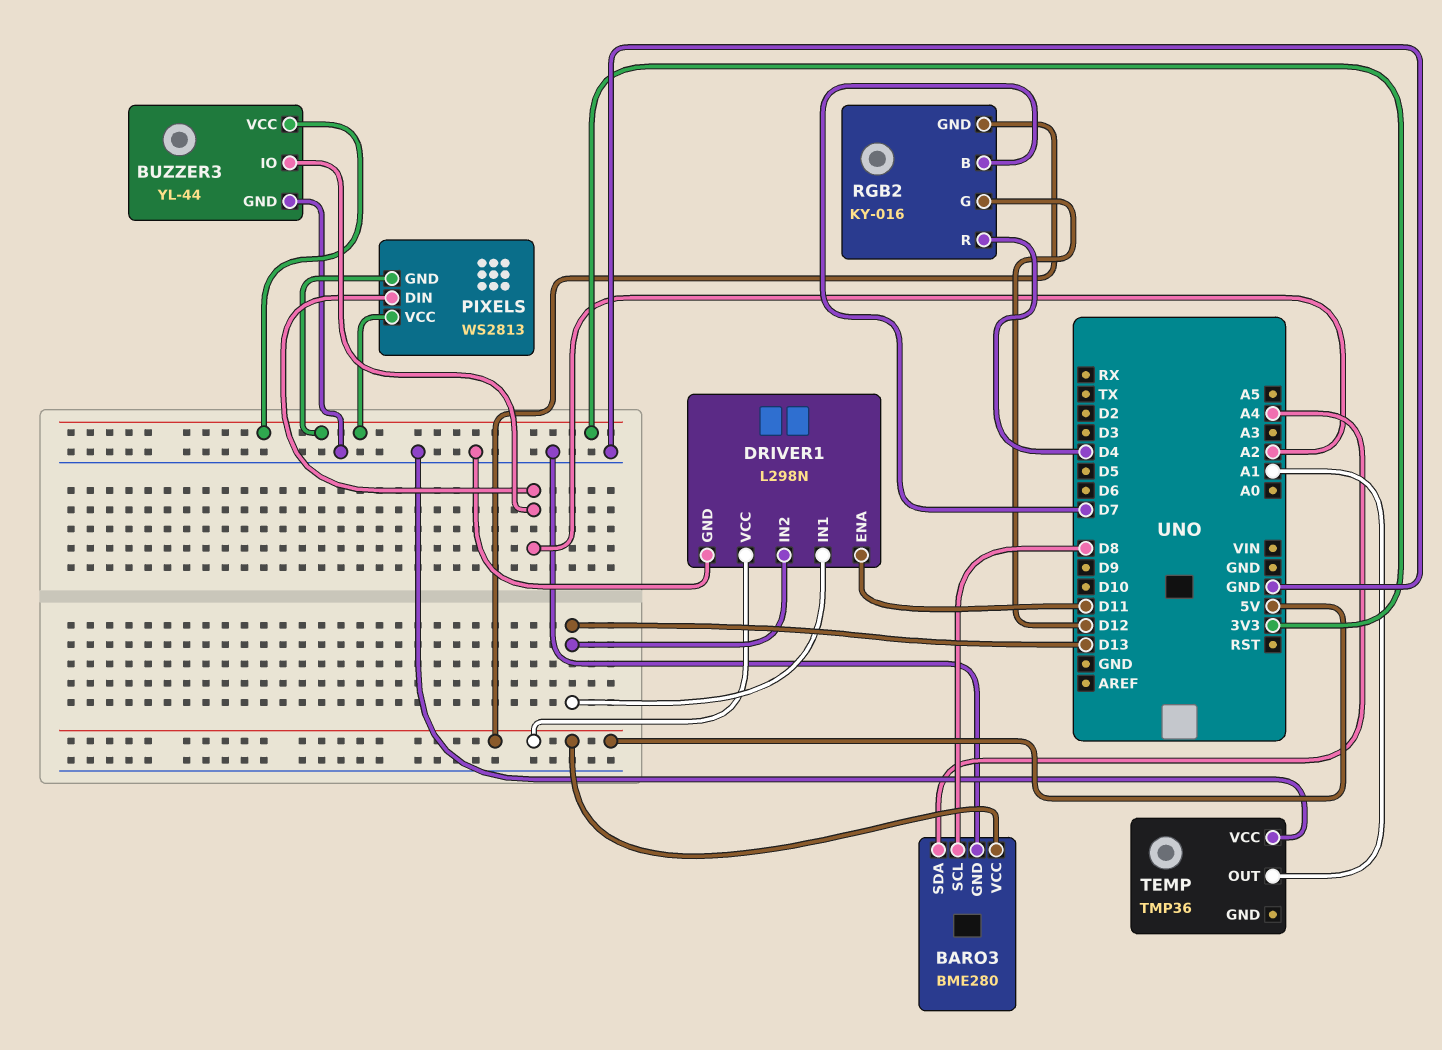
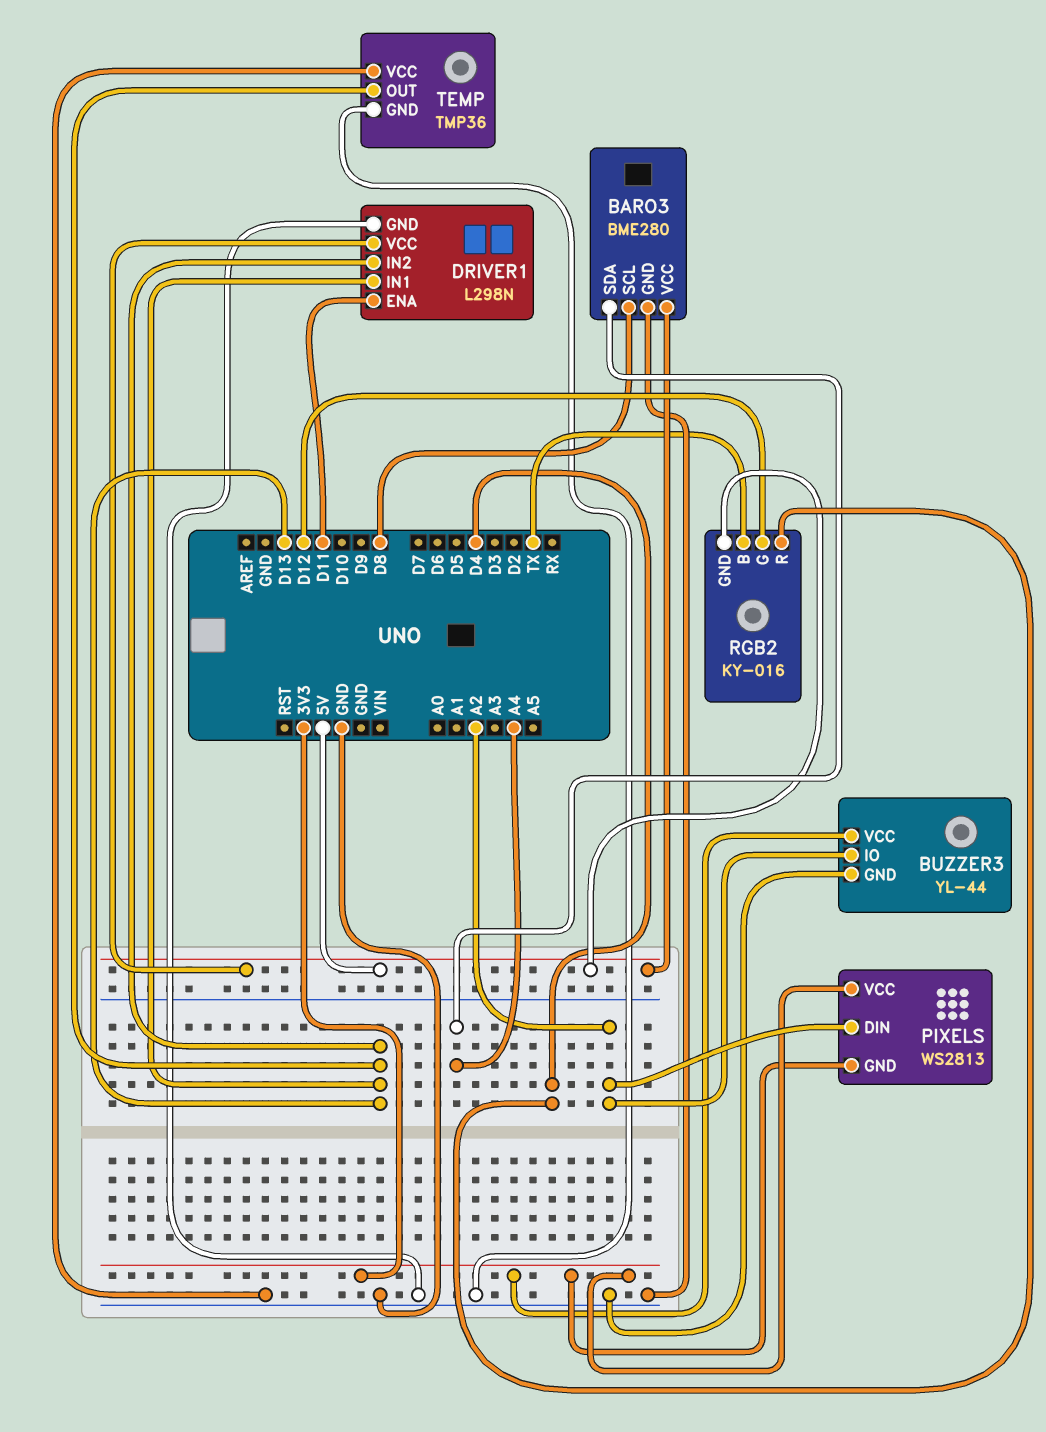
RGB2 pin B: D7 -> TX
TEMP pin GND: none -> GND
TEMP pin OUT: A1 -> D13

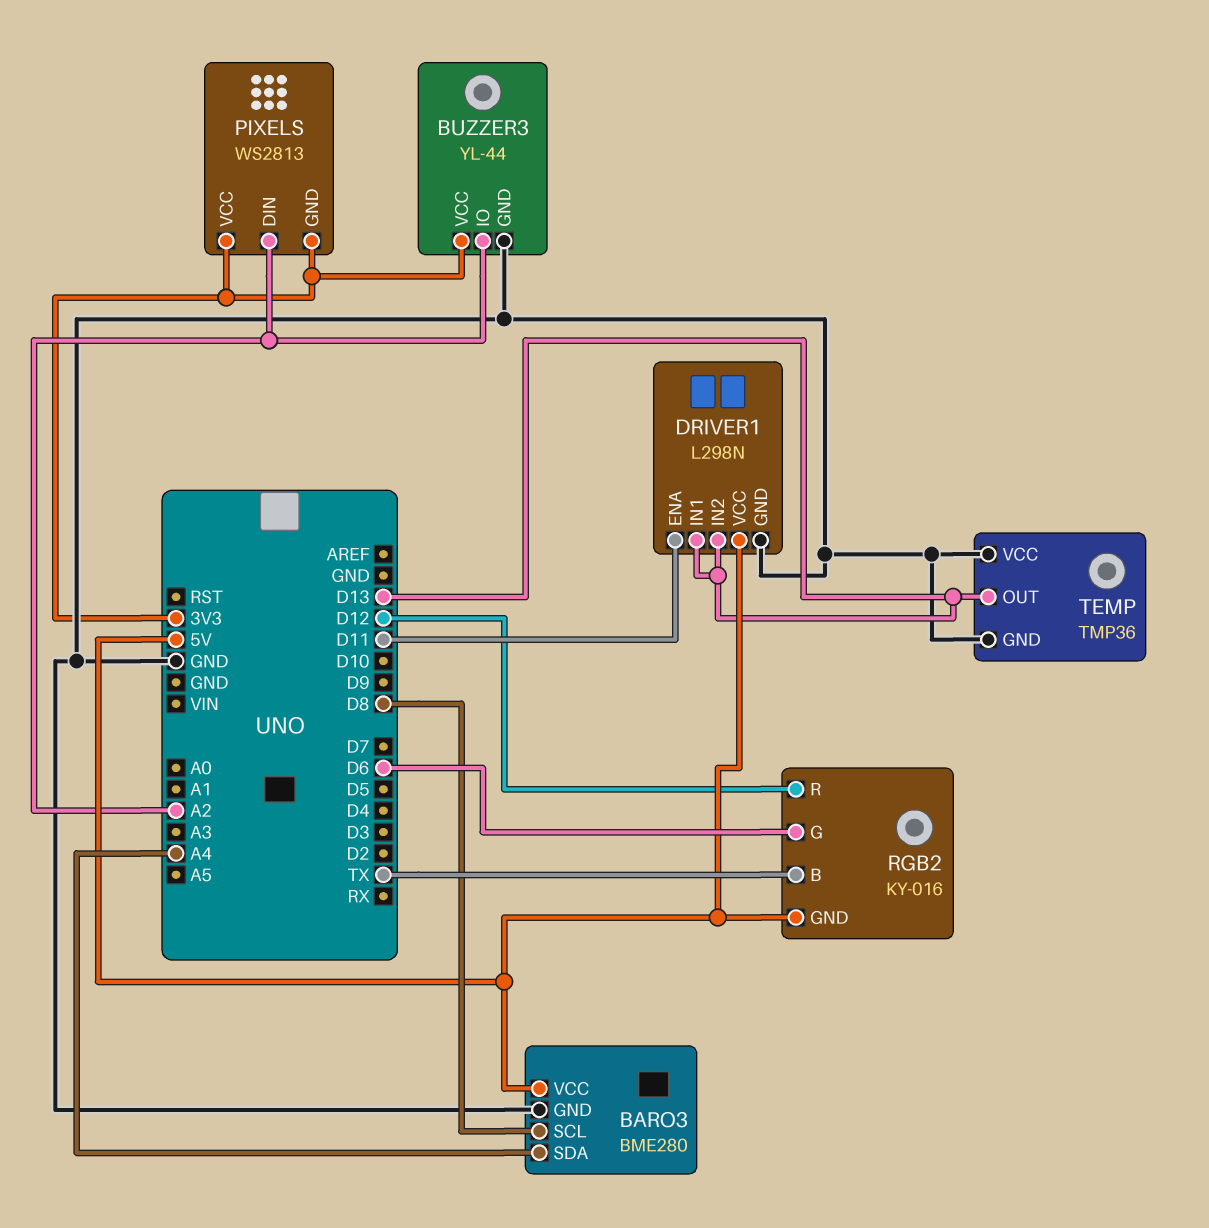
RGB2 pin G: D12 -> D6
RGB2 pin R: D4 -> D12

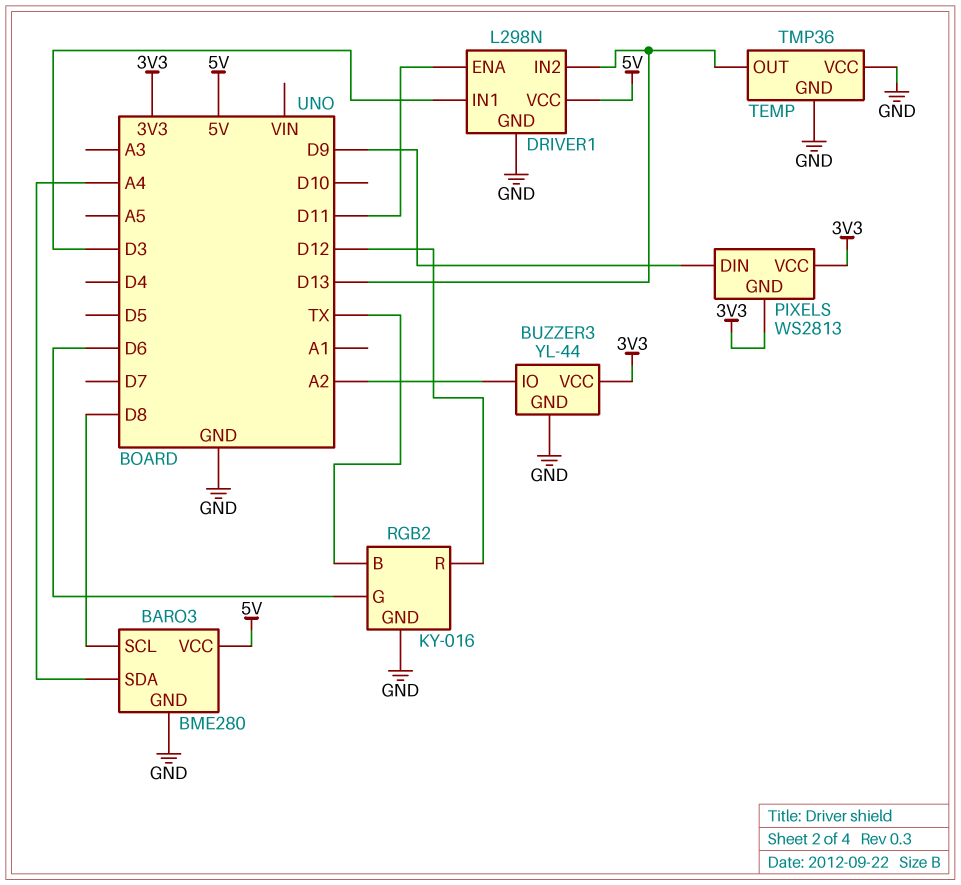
DRIVER1 pin IN1: D13 -> D3
PIXELS pin DIN: A2 -> D9
RGB2 pin GND: 5V -> GND

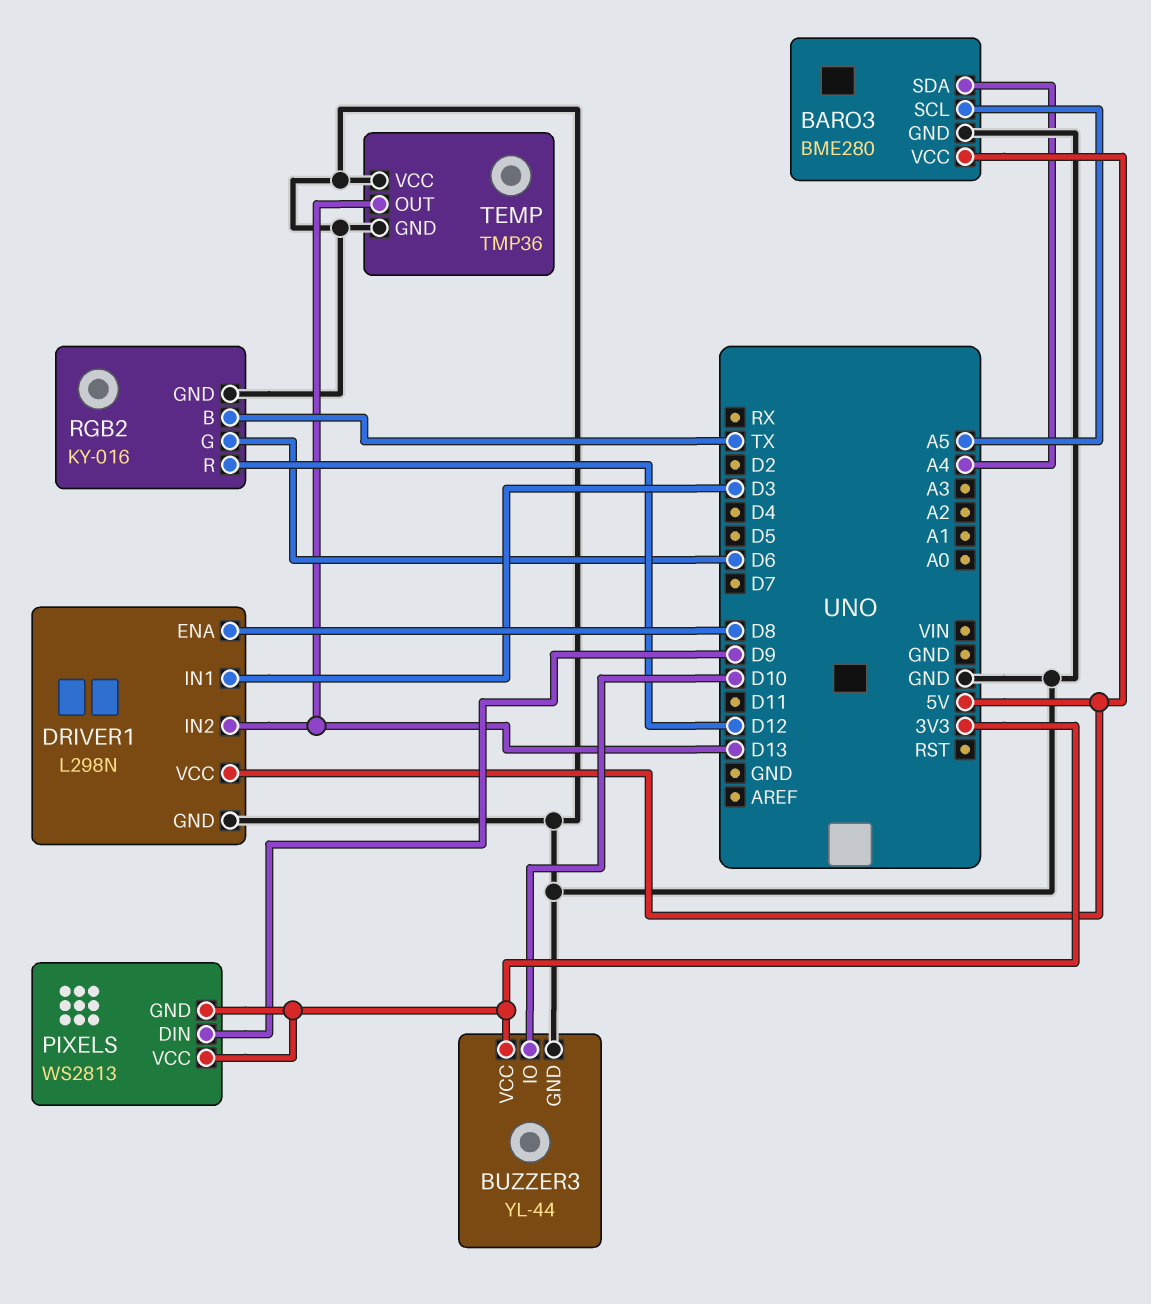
BARO3 pin SCL: D8 -> A5
BUZZER3 pin IO: A2 -> D10
DRIVER1 pin ENA: D11 -> D8

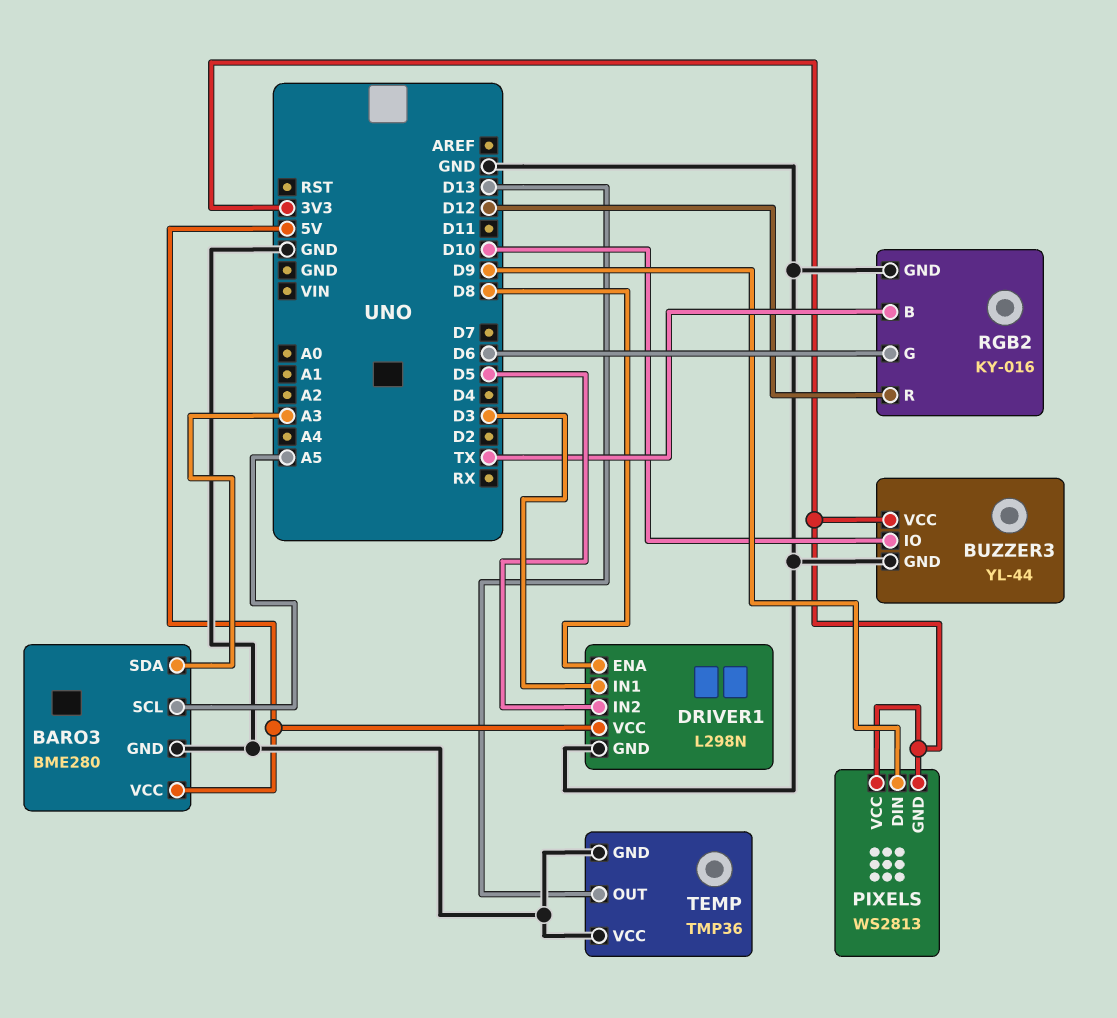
BARO3 pin SDA: A4 -> A3
DRIVER1 pin IN2: D13 -> D5

